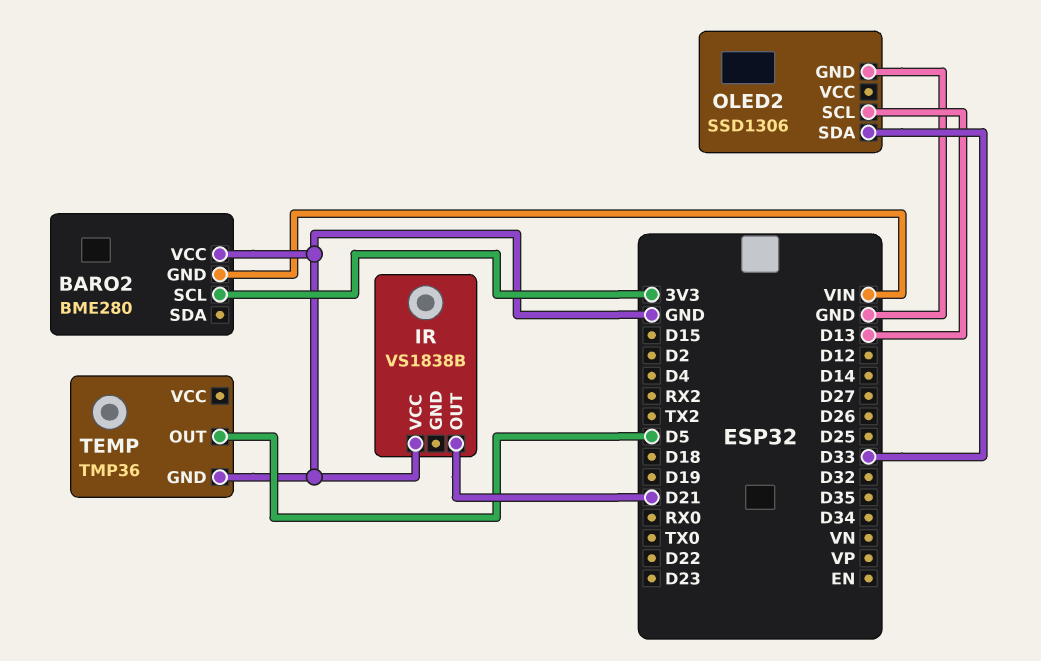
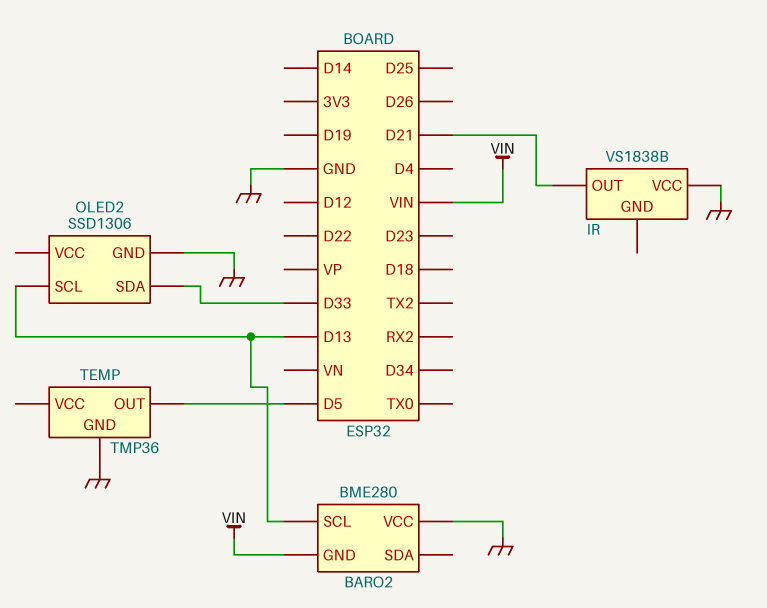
BARO2 pin SCL: 3V3 -> D13

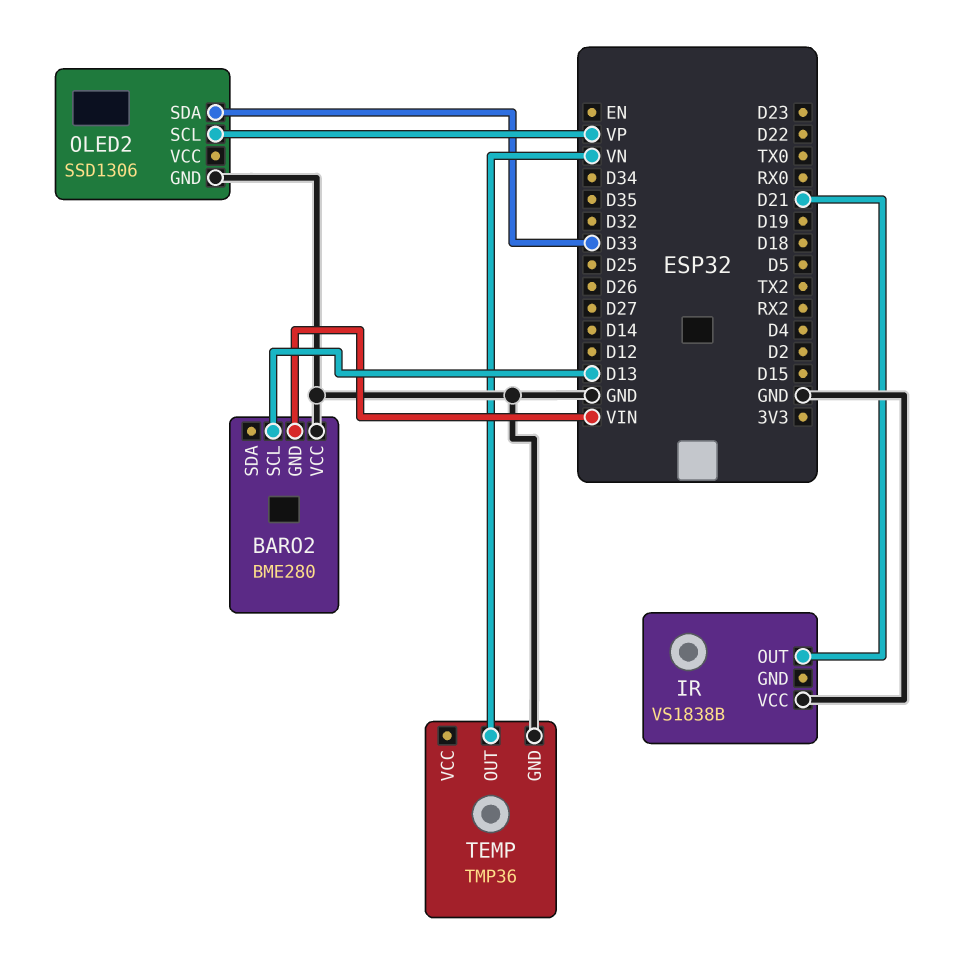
OLED2 pin SCL: D13 -> VP
TEMP pin OUT: D5 -> VN

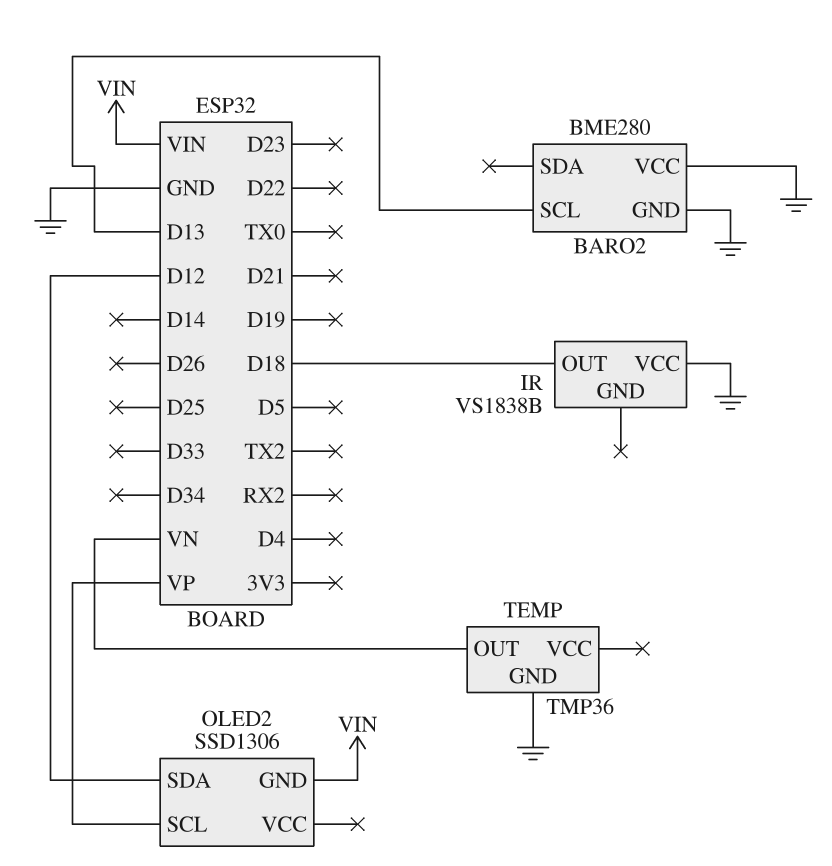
BARO2 pin GND: VIN -> GND
IR pin OUT: D21 -> D18
OLED2 pin GND: GND -> VIN
OLED2 pin SDA: D33 -> D12

